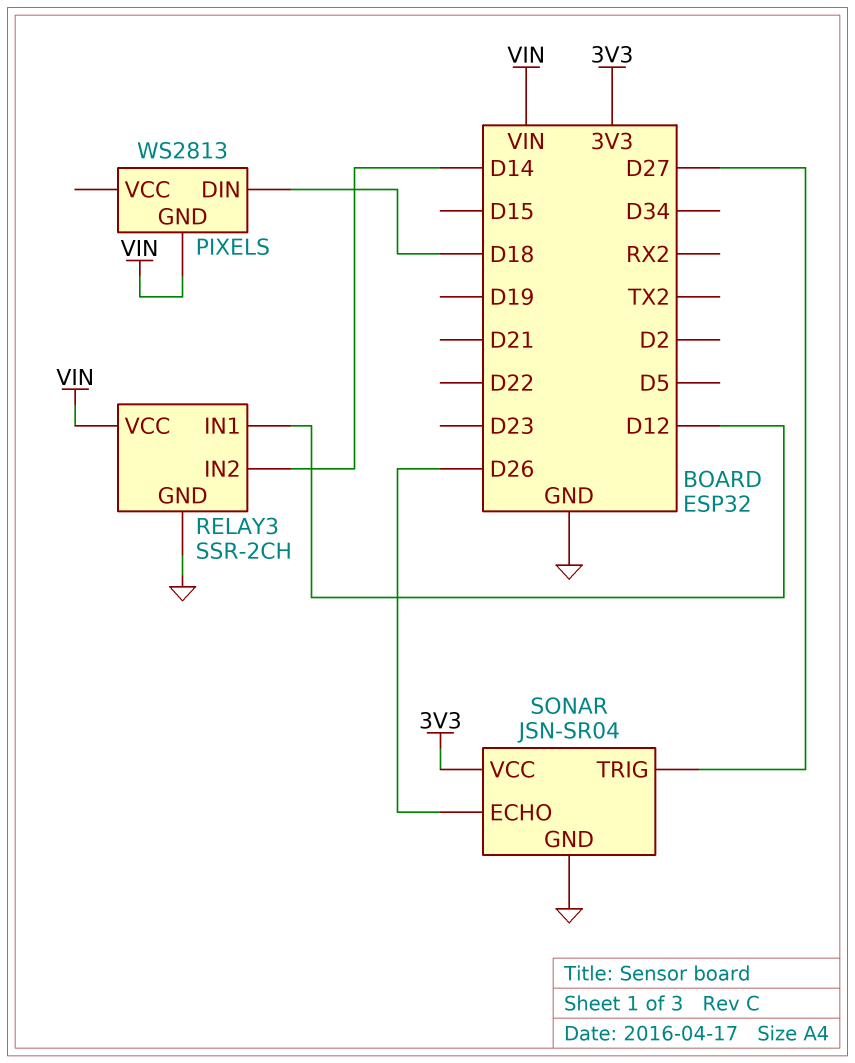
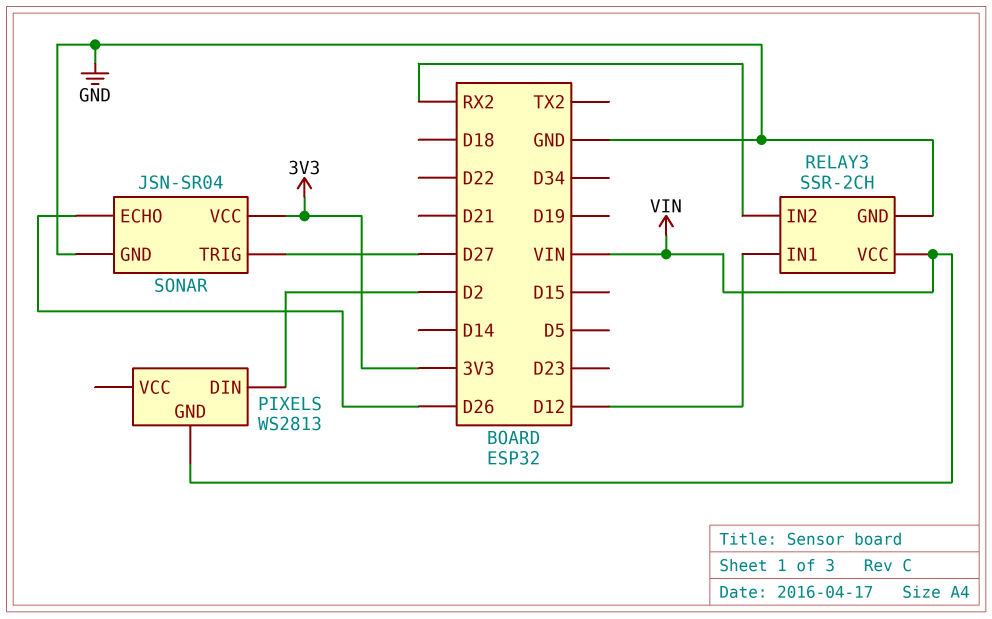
PIXELS pin DIN: D18 -> D2
RELAY3 pin IN2: D14 -> RX2

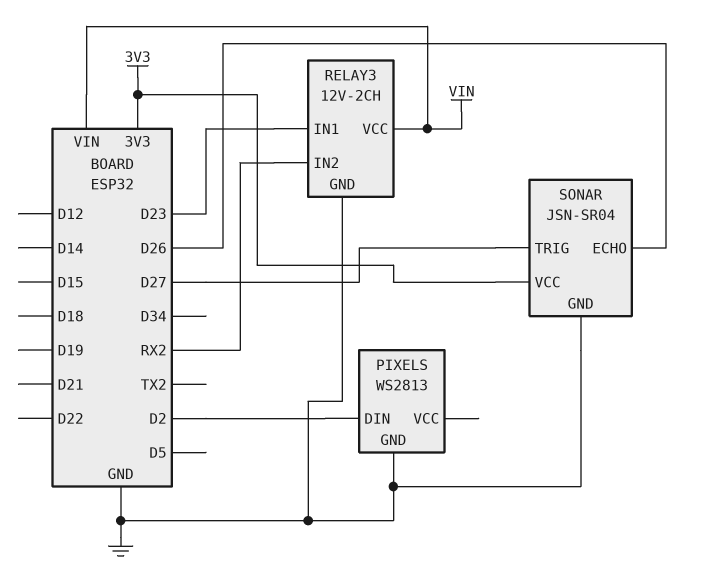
PIXELS pin GND: VIN -> GND
RELAY3: SSR-2CH -> 12V-2CH
RELAY3 pin IN1: D12 -> D23

